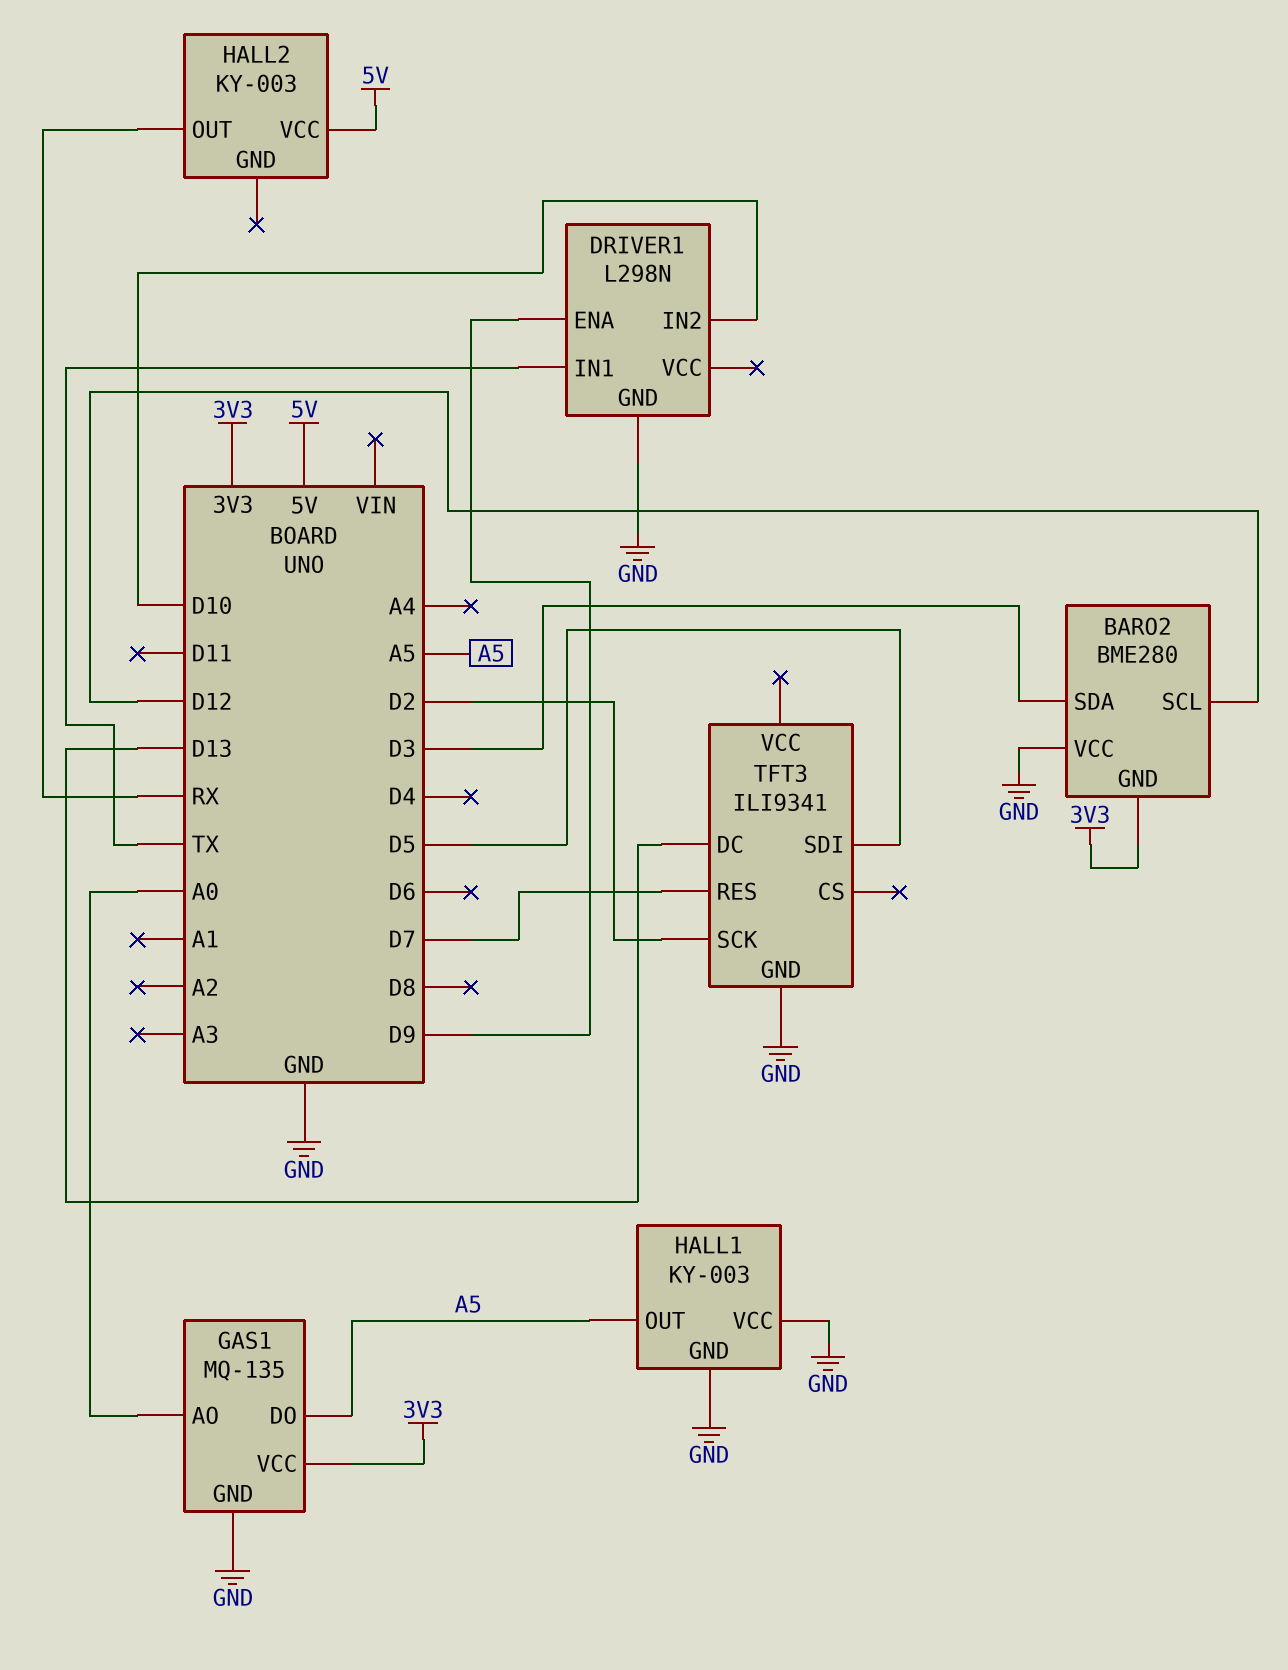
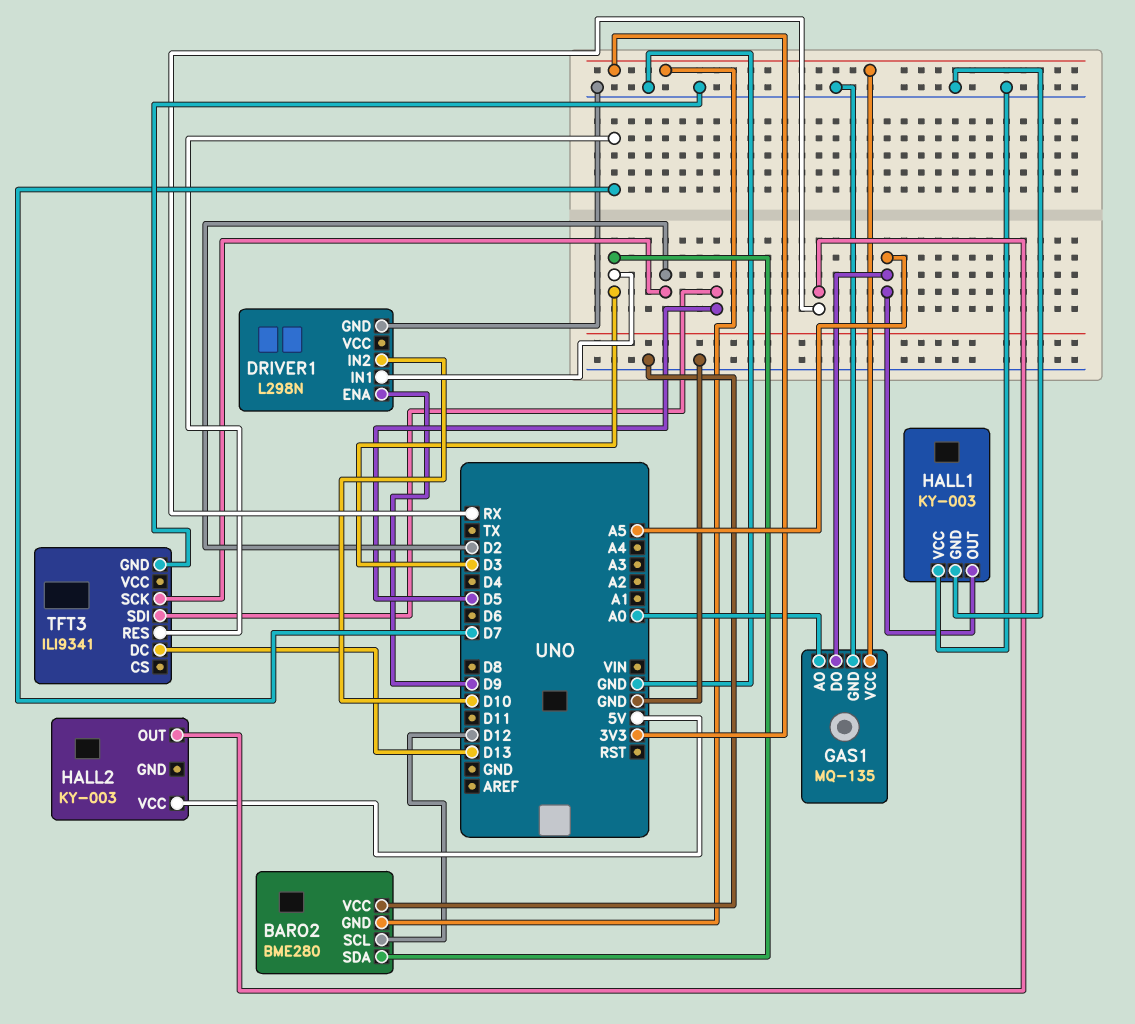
DRIVER1 pin IN1: TX -> D3

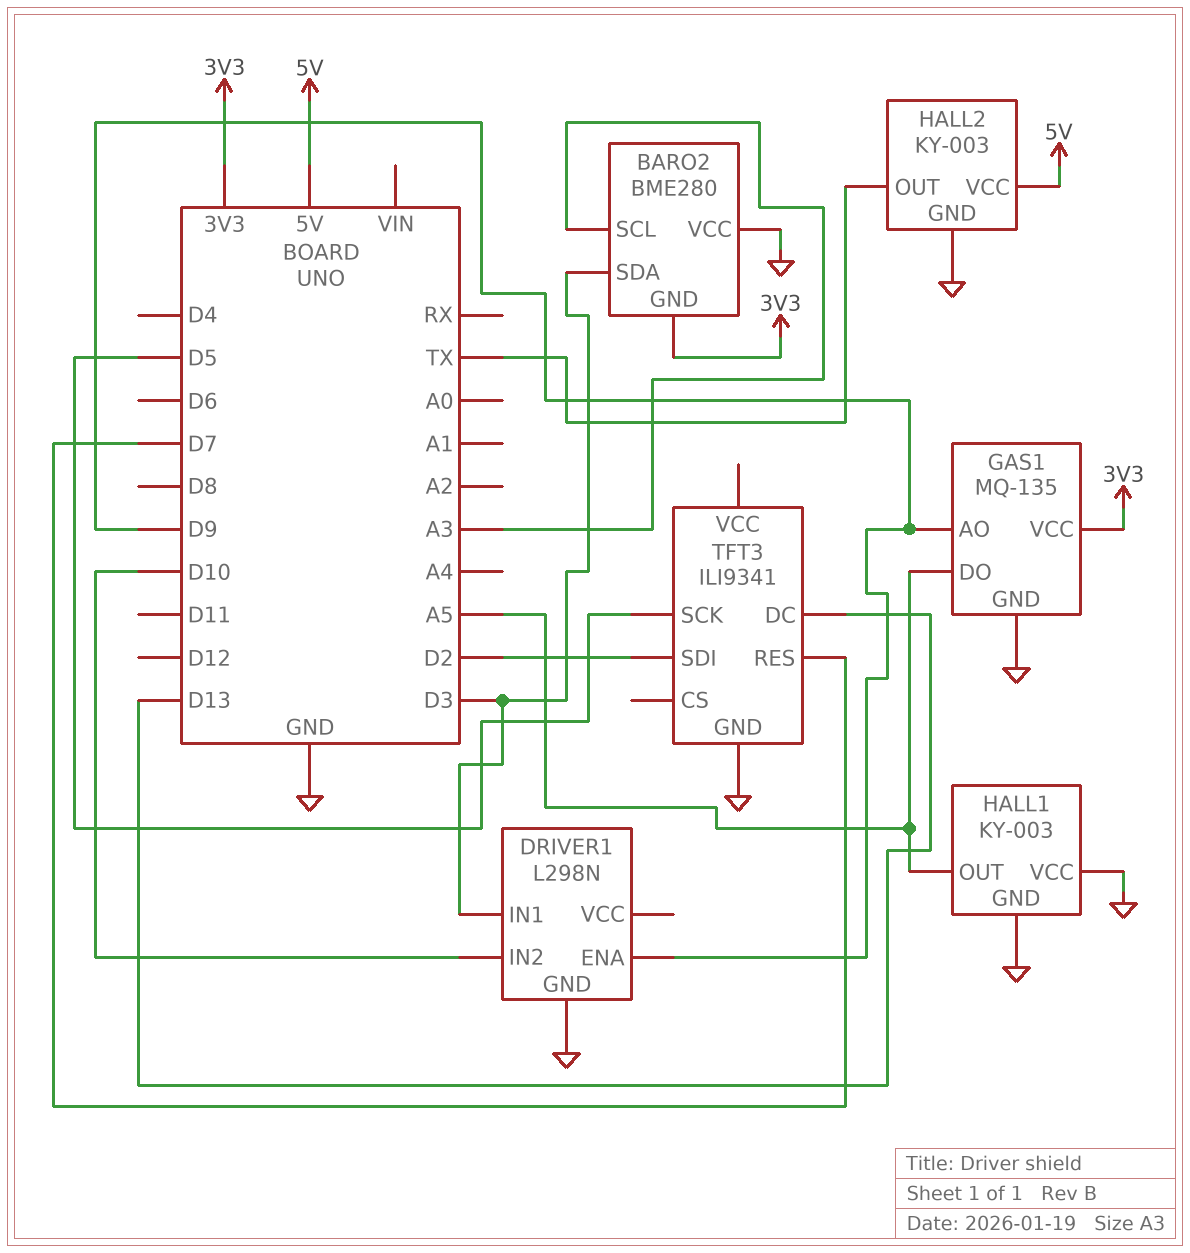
BARO2 pin SCL: D12 -> A3
GAS1 pin AO: A0 -> D9
HALL2 pin GND: none -> GND
HALL2 pin OUT: RX -> TX
TFT3 pin SCK: D2 -> D5
TFT3 pin SDI: D5 -> D2

